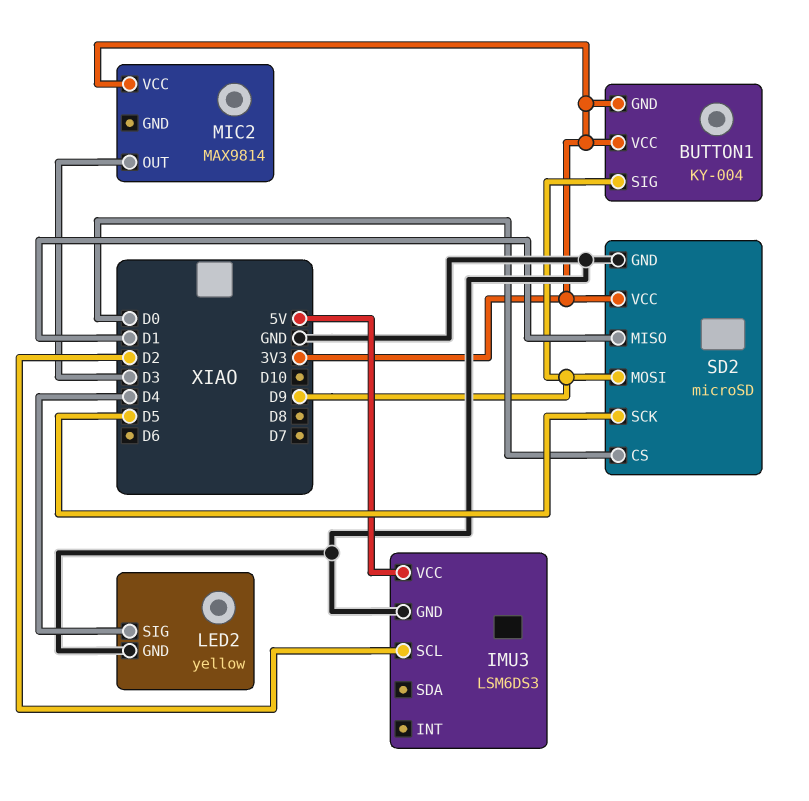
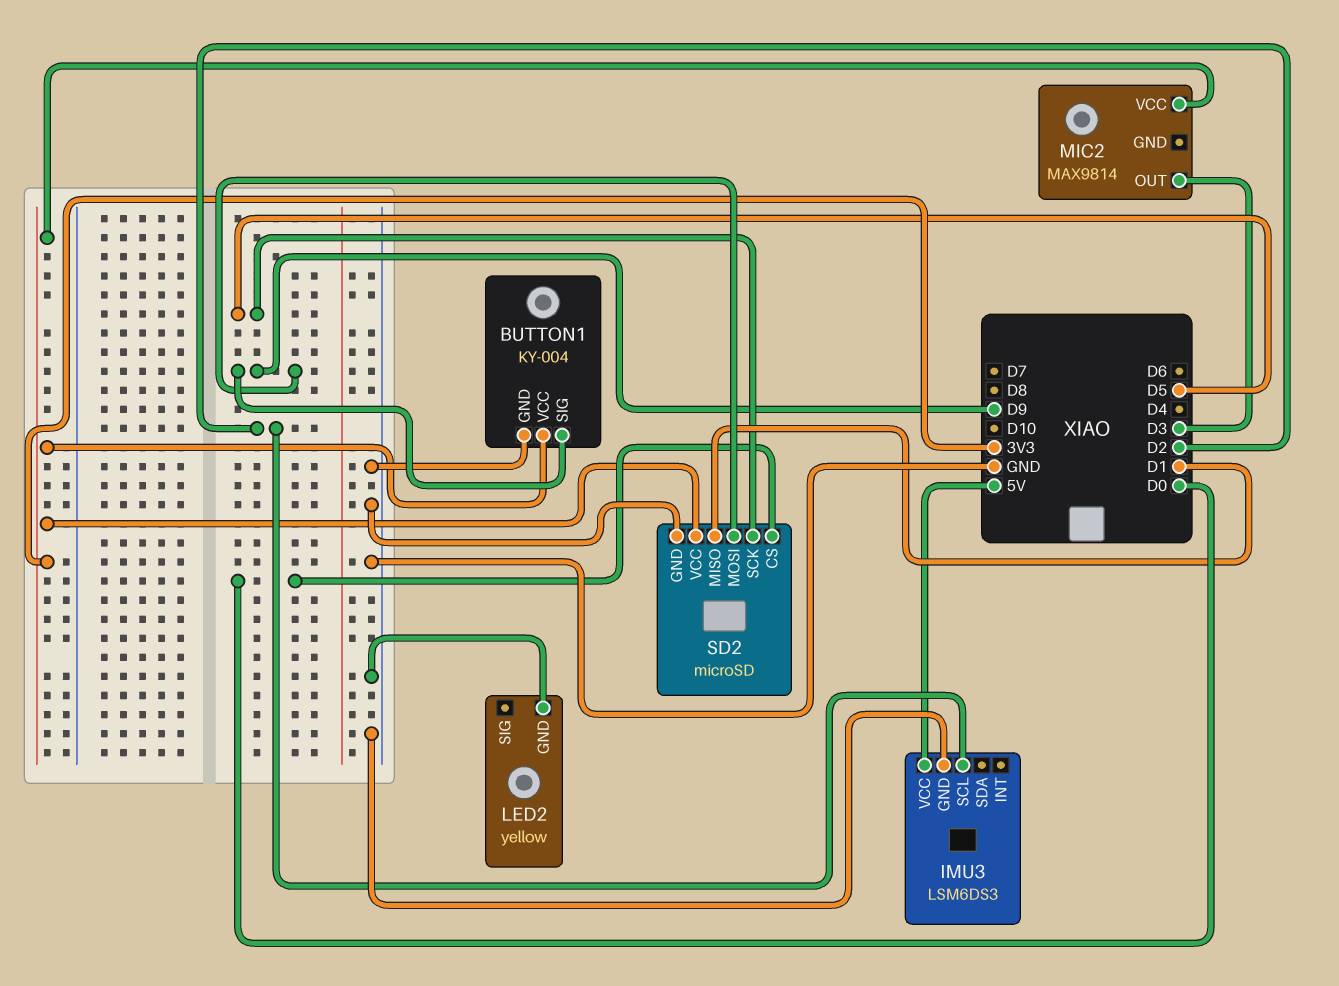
BUTTON1 pin GND: 3V3 -> GND
LED2 pin SIG: D4 -> none

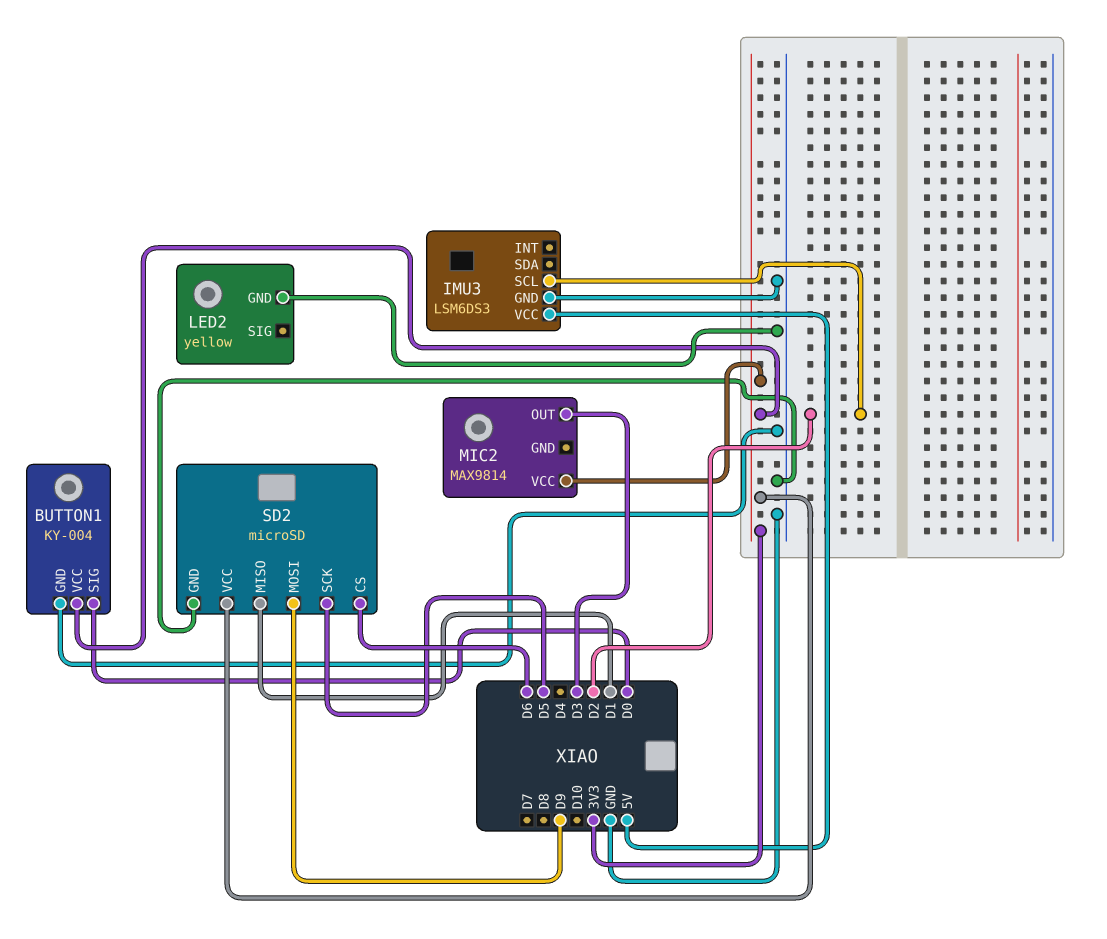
BUTTON1 pin SIG: D9 -> D0
SD2 pin CS: D0 -> D6

